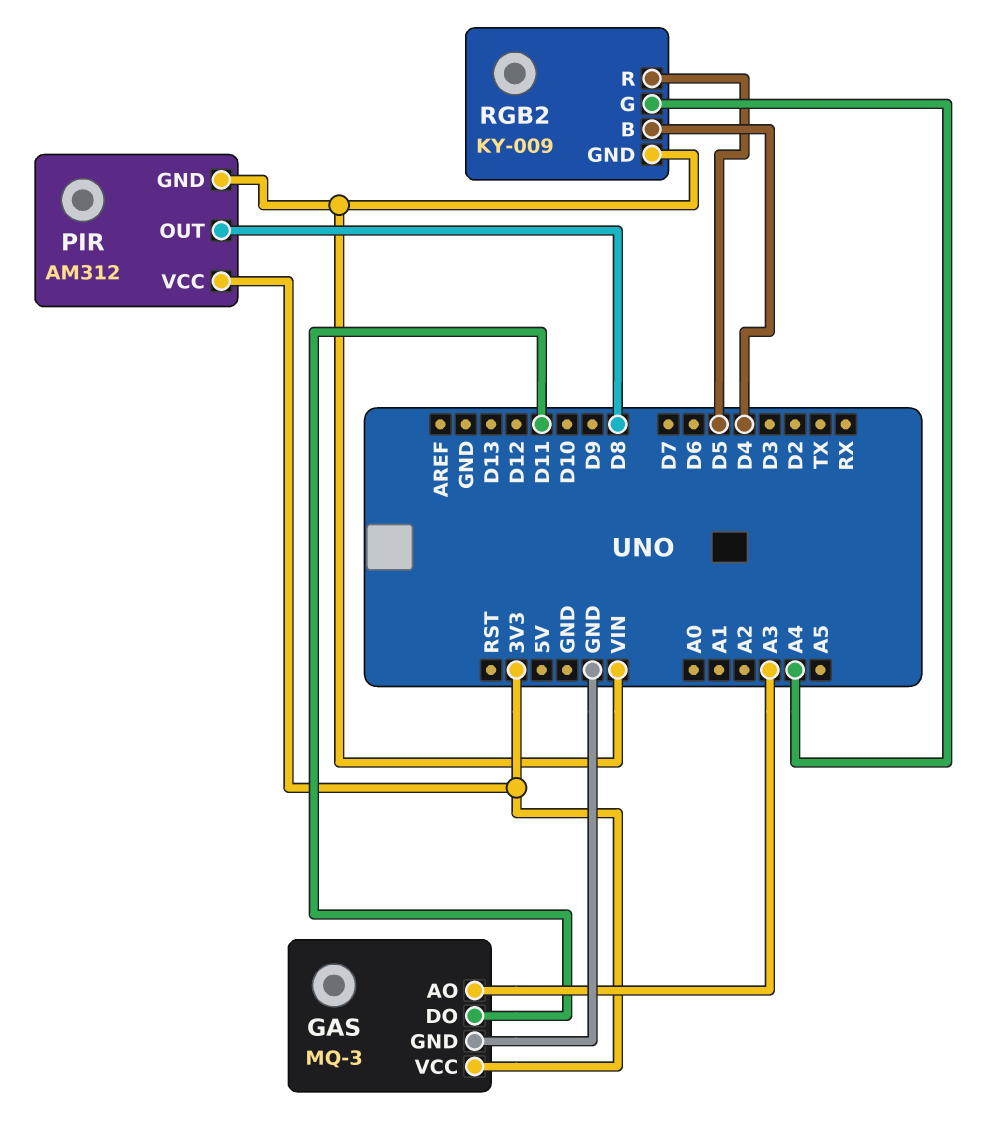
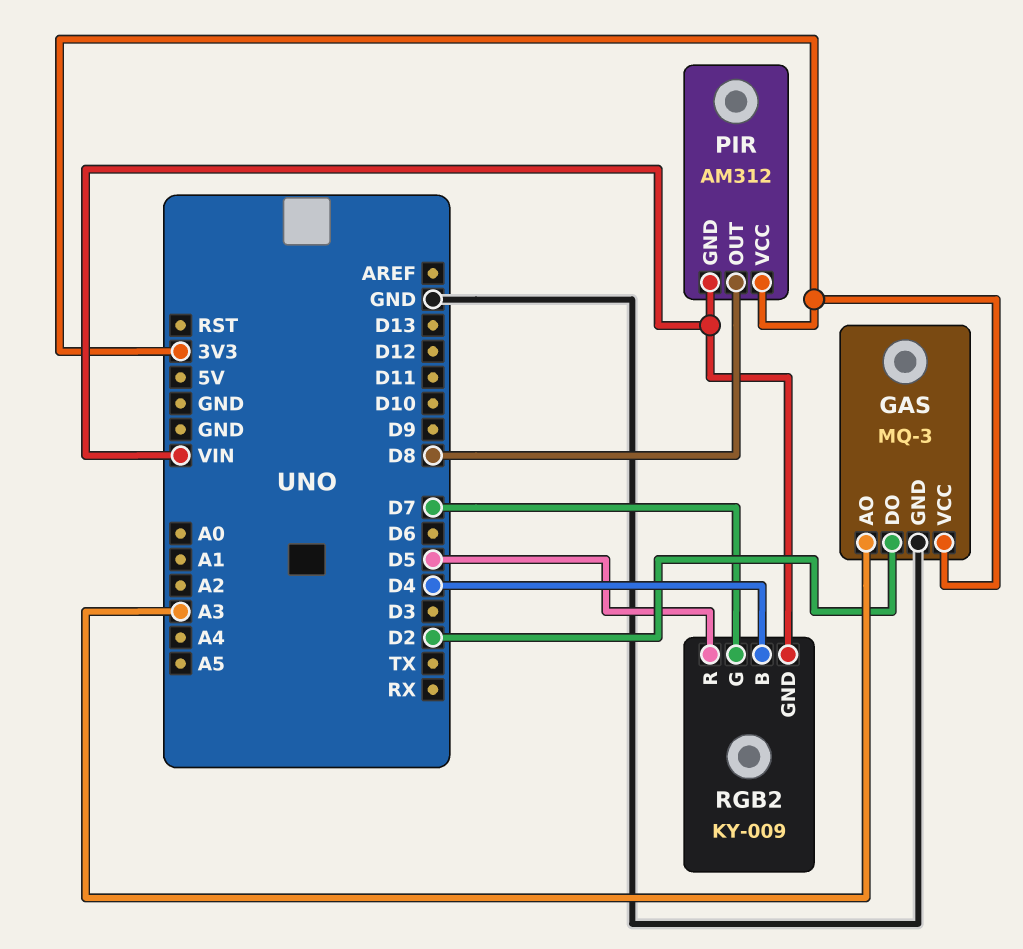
GAS pin DO: D11 -> D2
RGB2 pin G: A4 -> D7

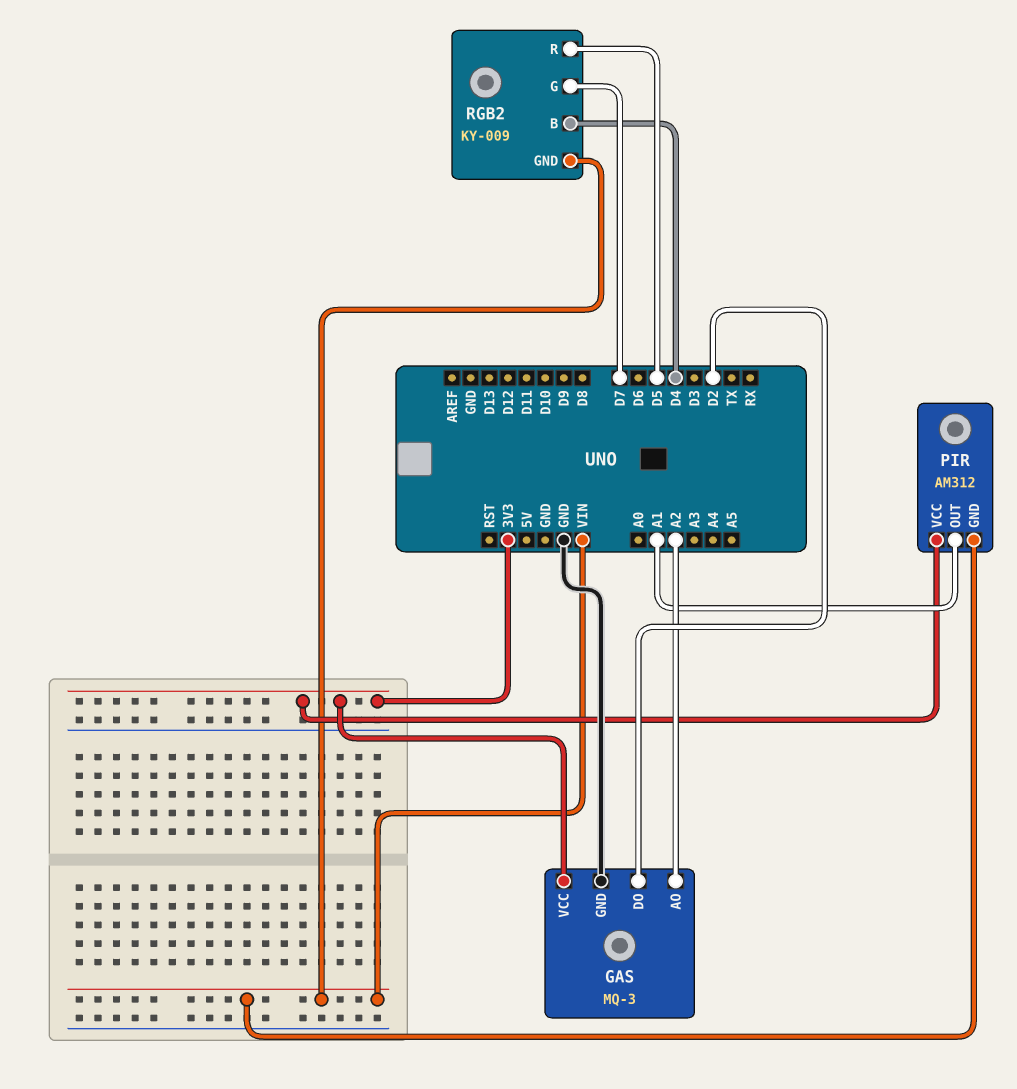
GAS pin AO: A3 -> A2
PIR pin OUT: D8 -> A1

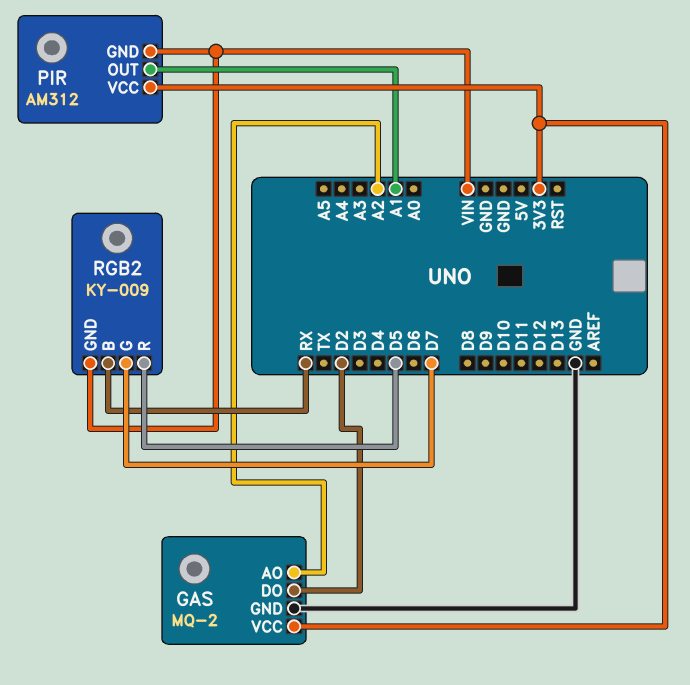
GAS: MQ-3 -> MQ-2
RGB2 pin B: D4 -> RX

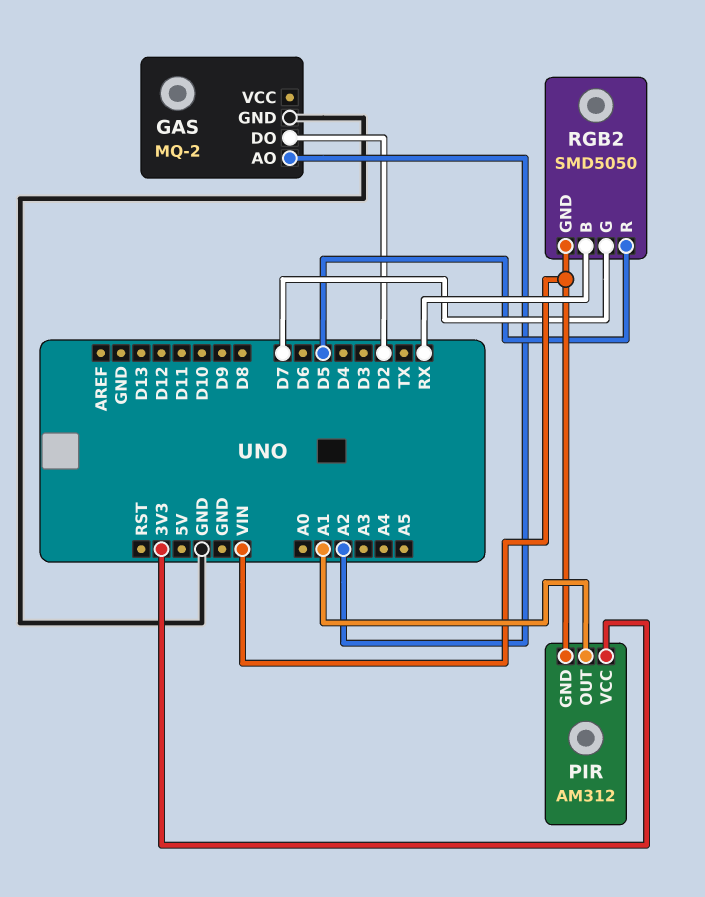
GAS pin VCC: 3V3 -> none
RGB2: KY-009 -> SMD5050

